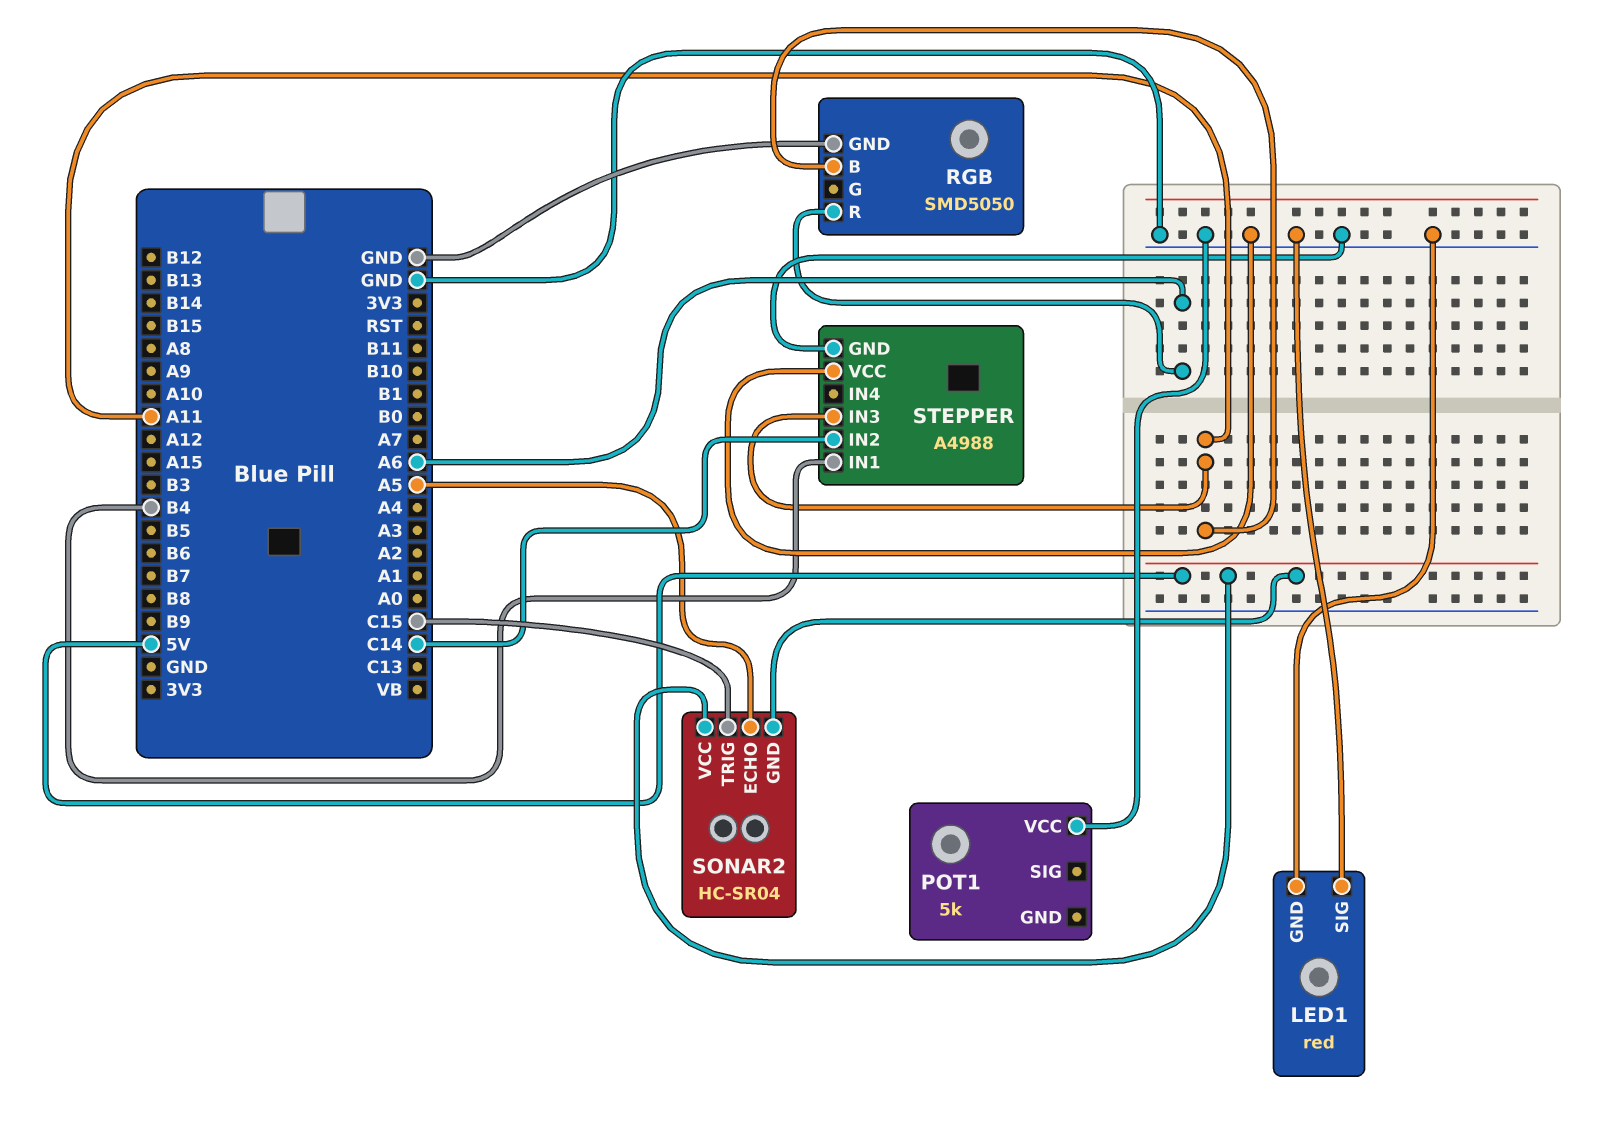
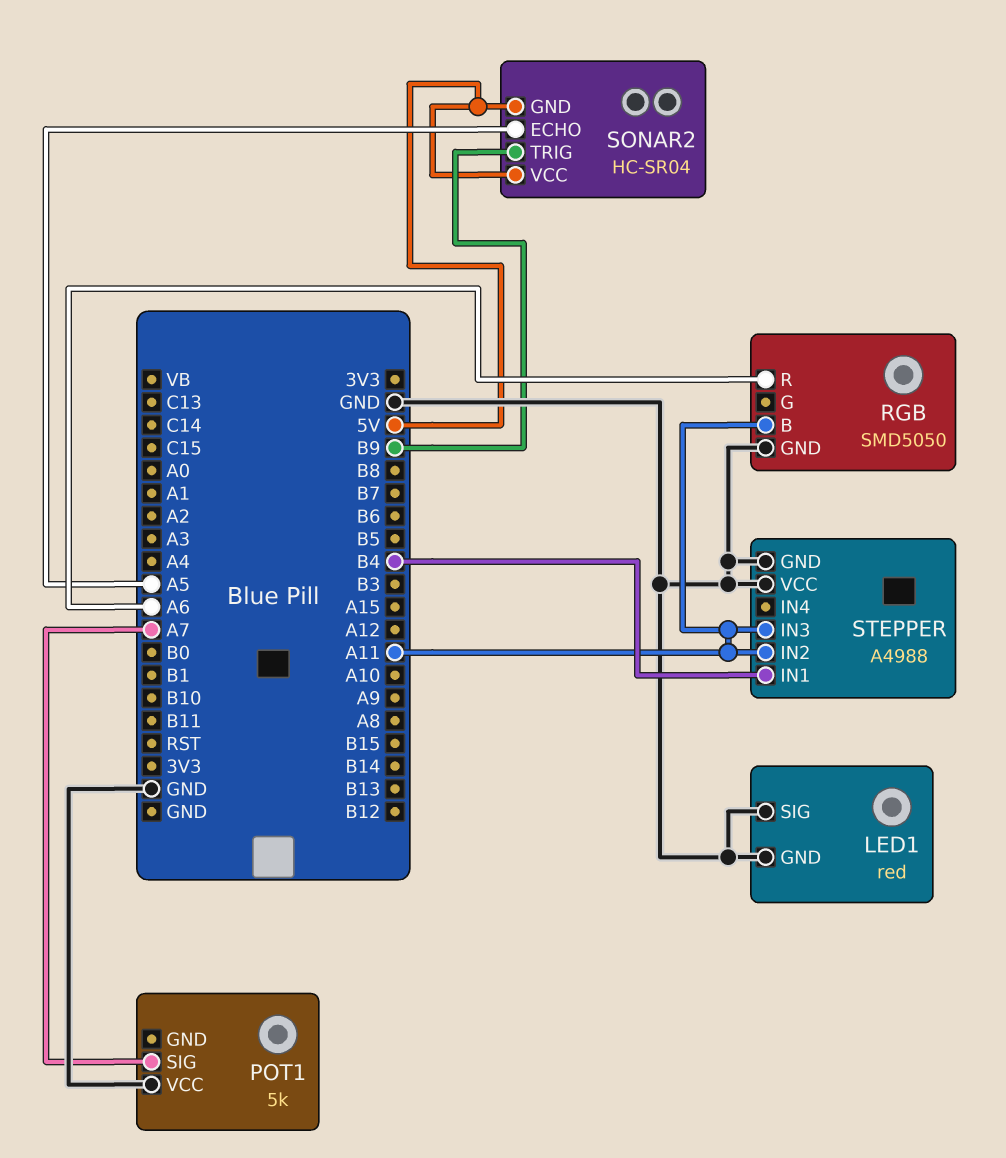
POT1 pin SIG: none -> A7
SONAR2 pin TRIG: C15 -> B9
STEPPER pin IN2: C14 -> A11

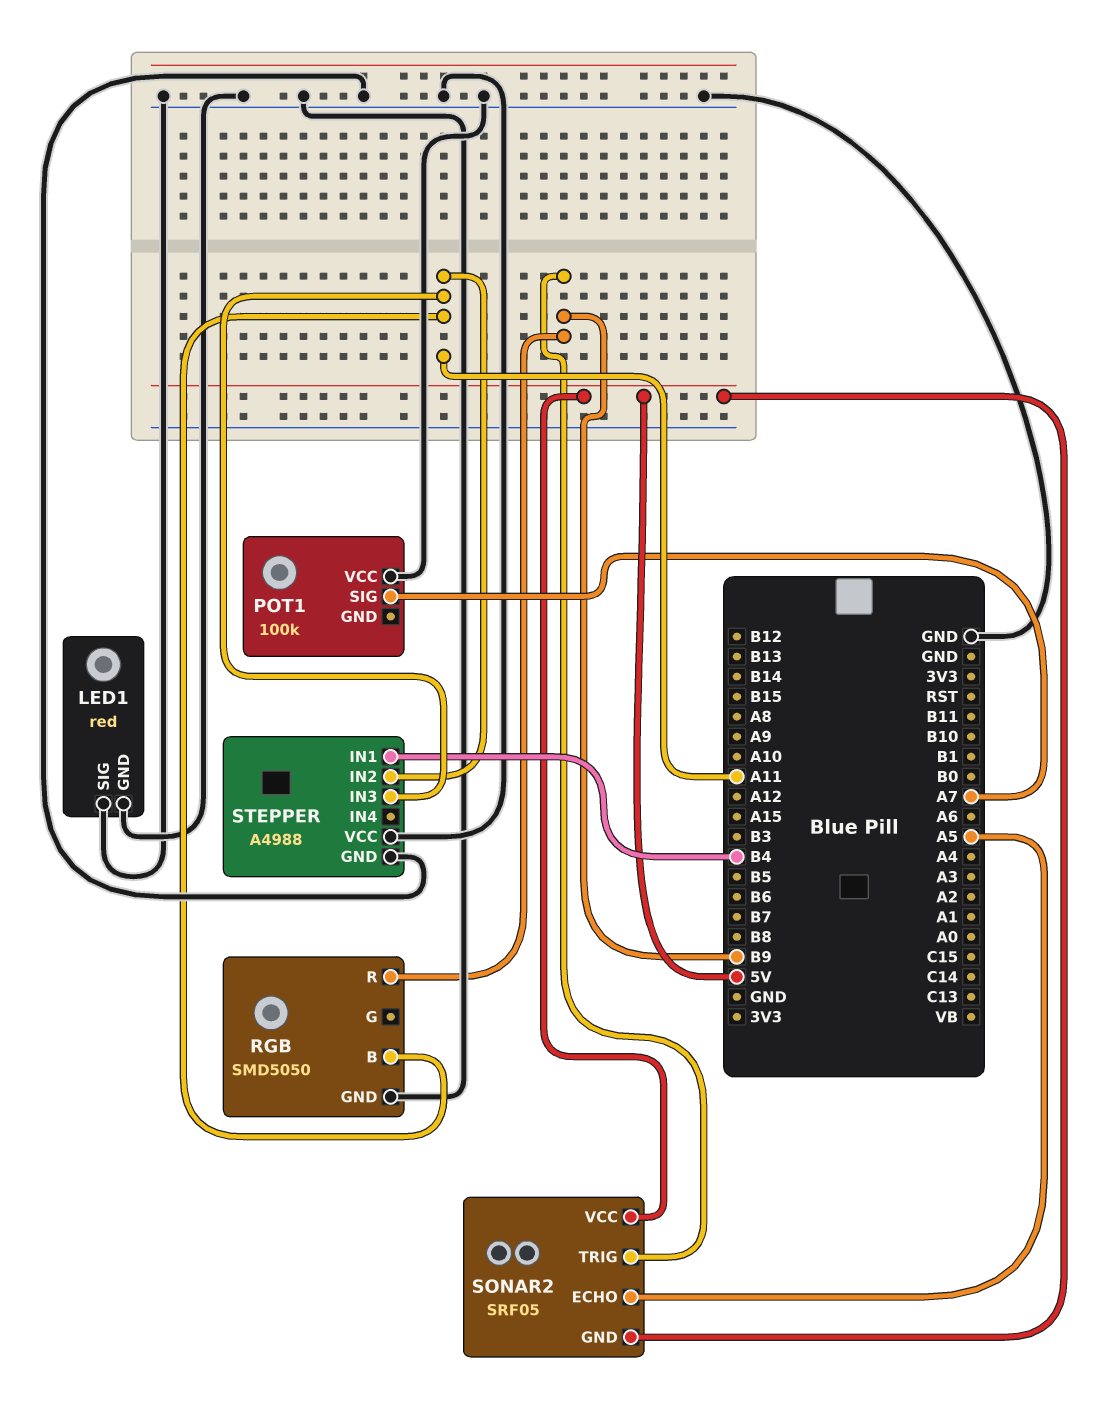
POT1: 5k -> 100k
RGB pin R: A6 -> B9
SONAR2: HC-SR04 -> SRF05

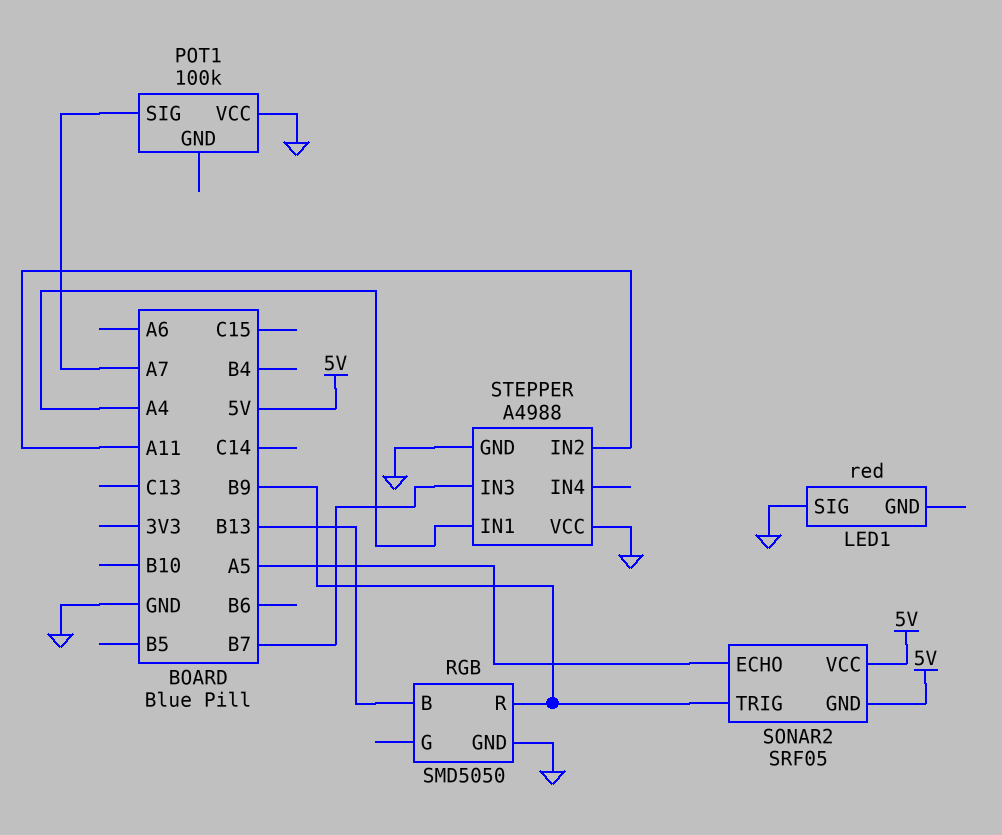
LED1 pin GND: GND -> none
RGB pin B: A11 -> B13
STEPPER pin IN1: B4 -> A4
STEPPER pin IN3: A11 -> B7

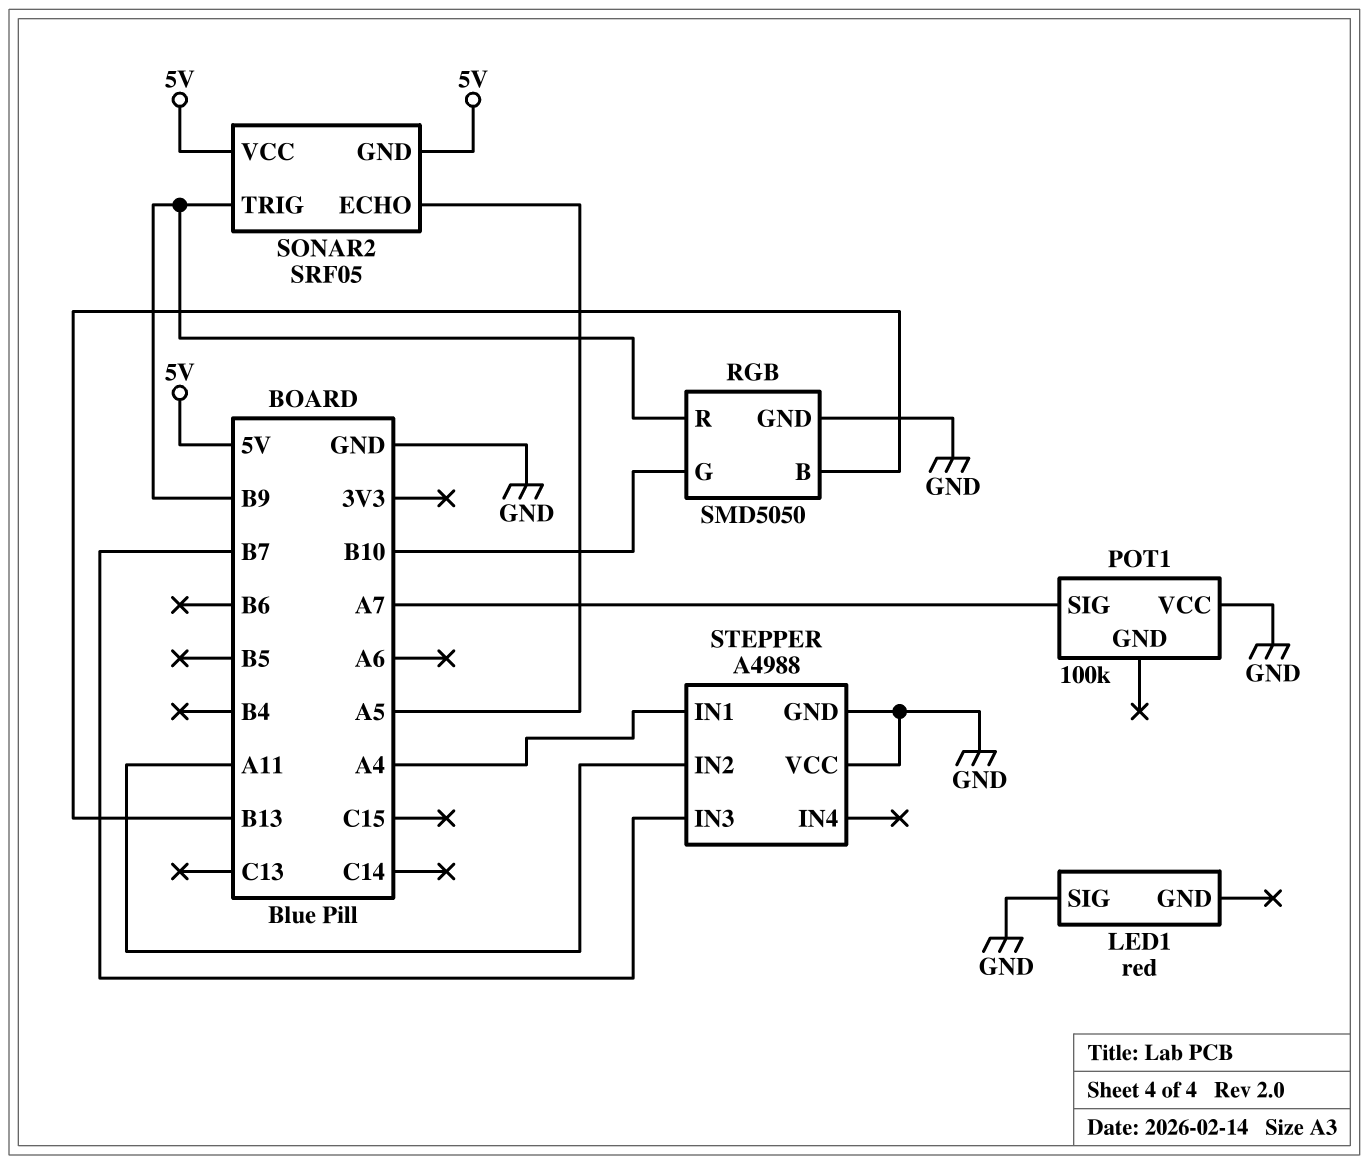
RGB pin G: none -> B10

